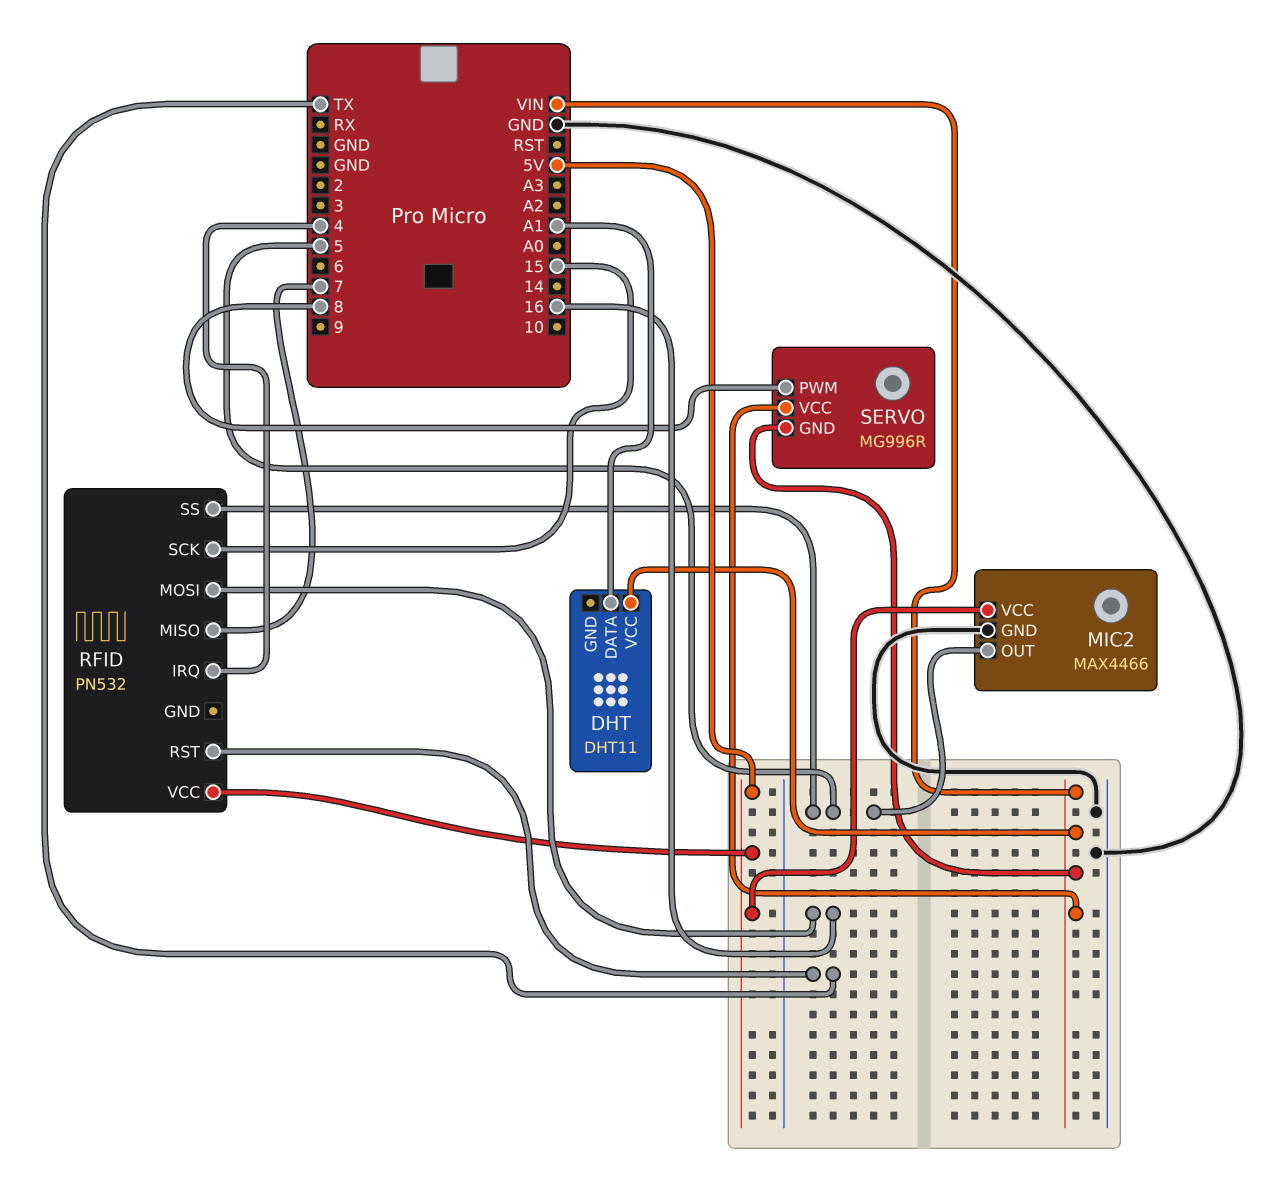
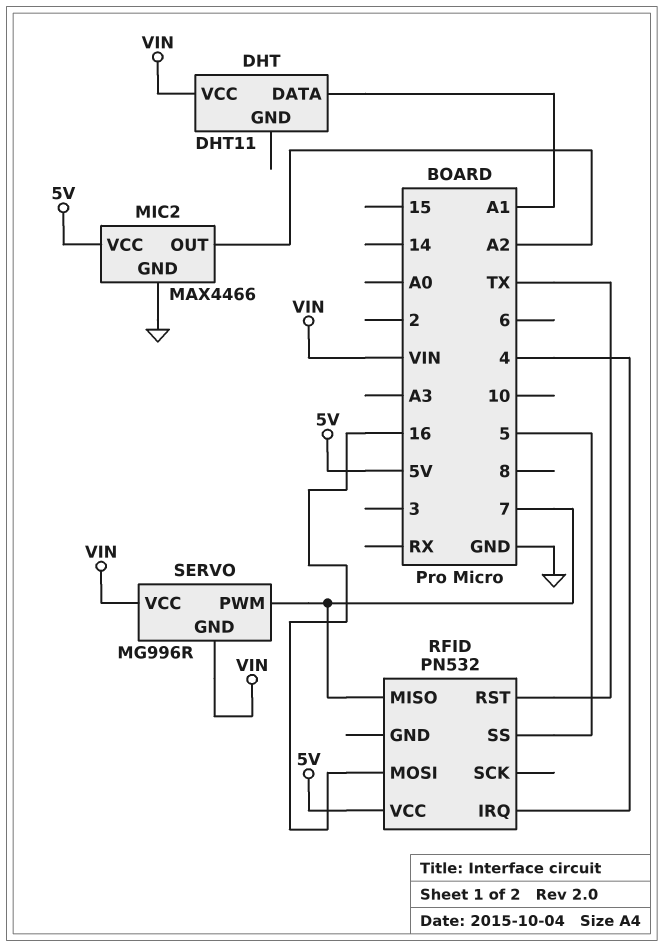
MIC2 pin OUT: 5 -> A2
RFID pin SCK: 15 -> none
SERVO pin PWM: 8 -> 7

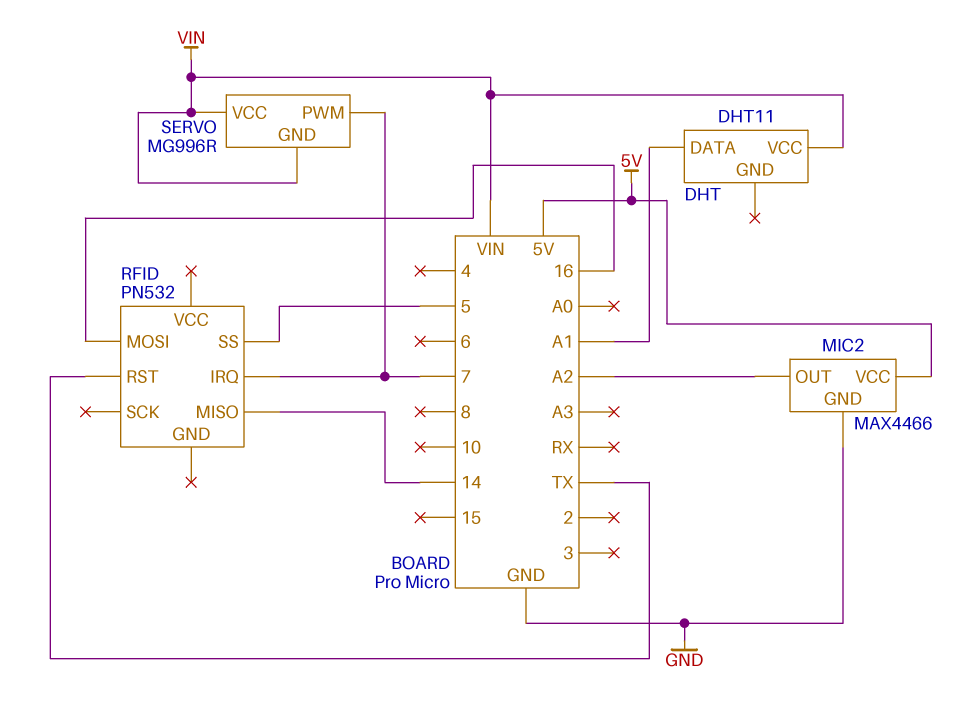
RFID pin IRQ: 4 -> 7
RFID pin MISO: 7 -> 14
RFID pin VCC: 5V -> none

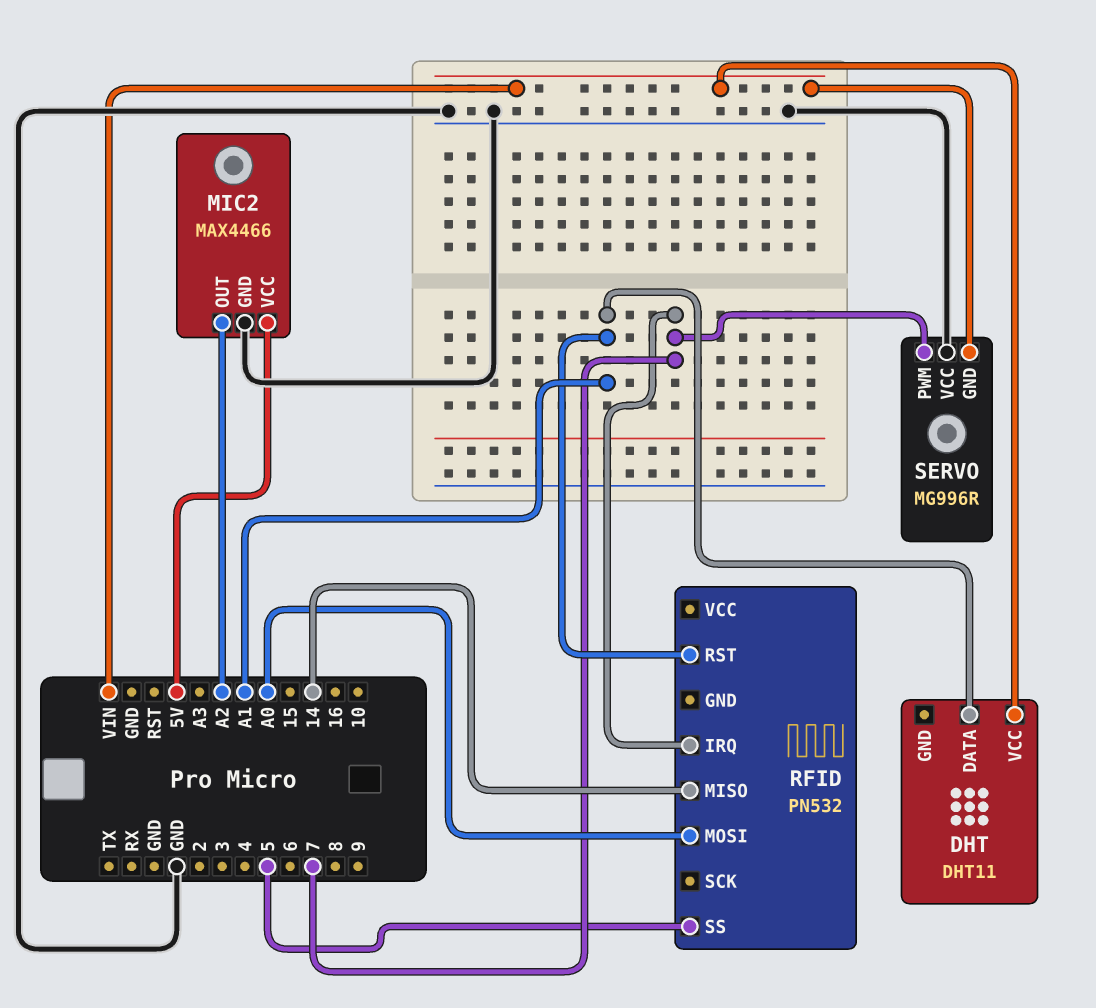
RFID pin MOSI: 16 -> A0
RFID pin RST: TX -> A1
SERVO pin VCC: VIN -> GND

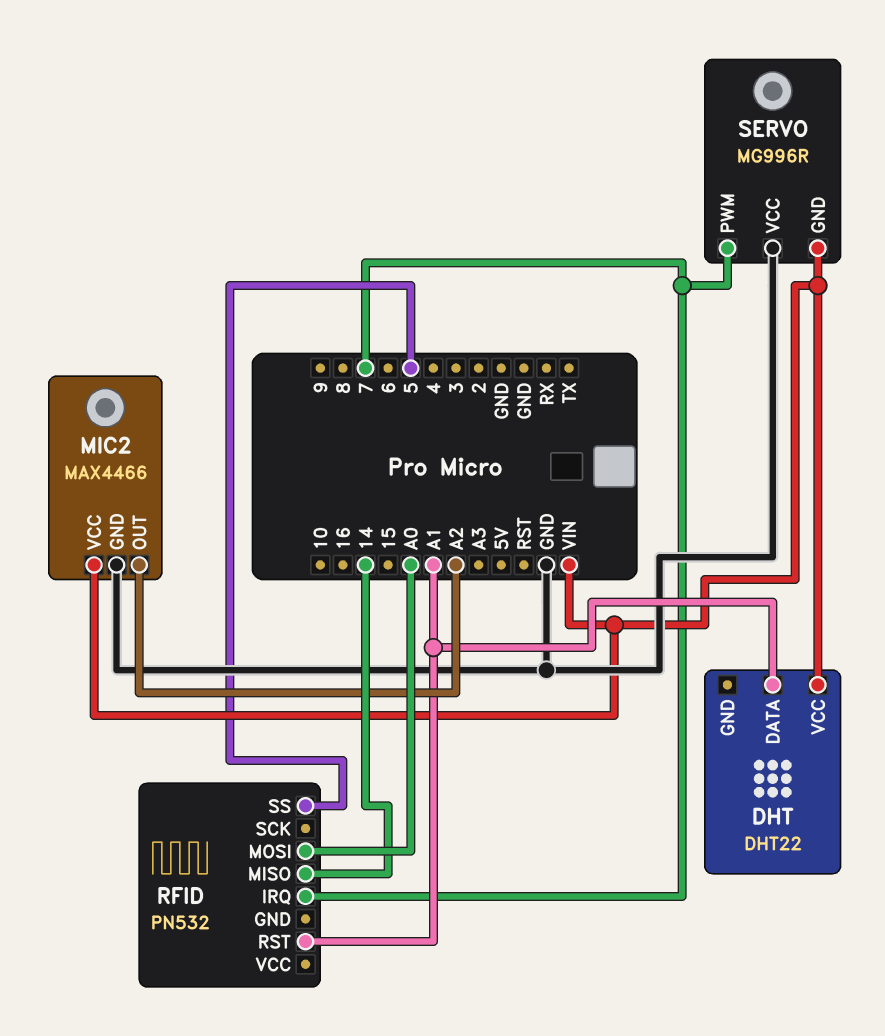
DHT: DHT11 -> DHT22
MIC2 pin VCC: 5V -> VIN

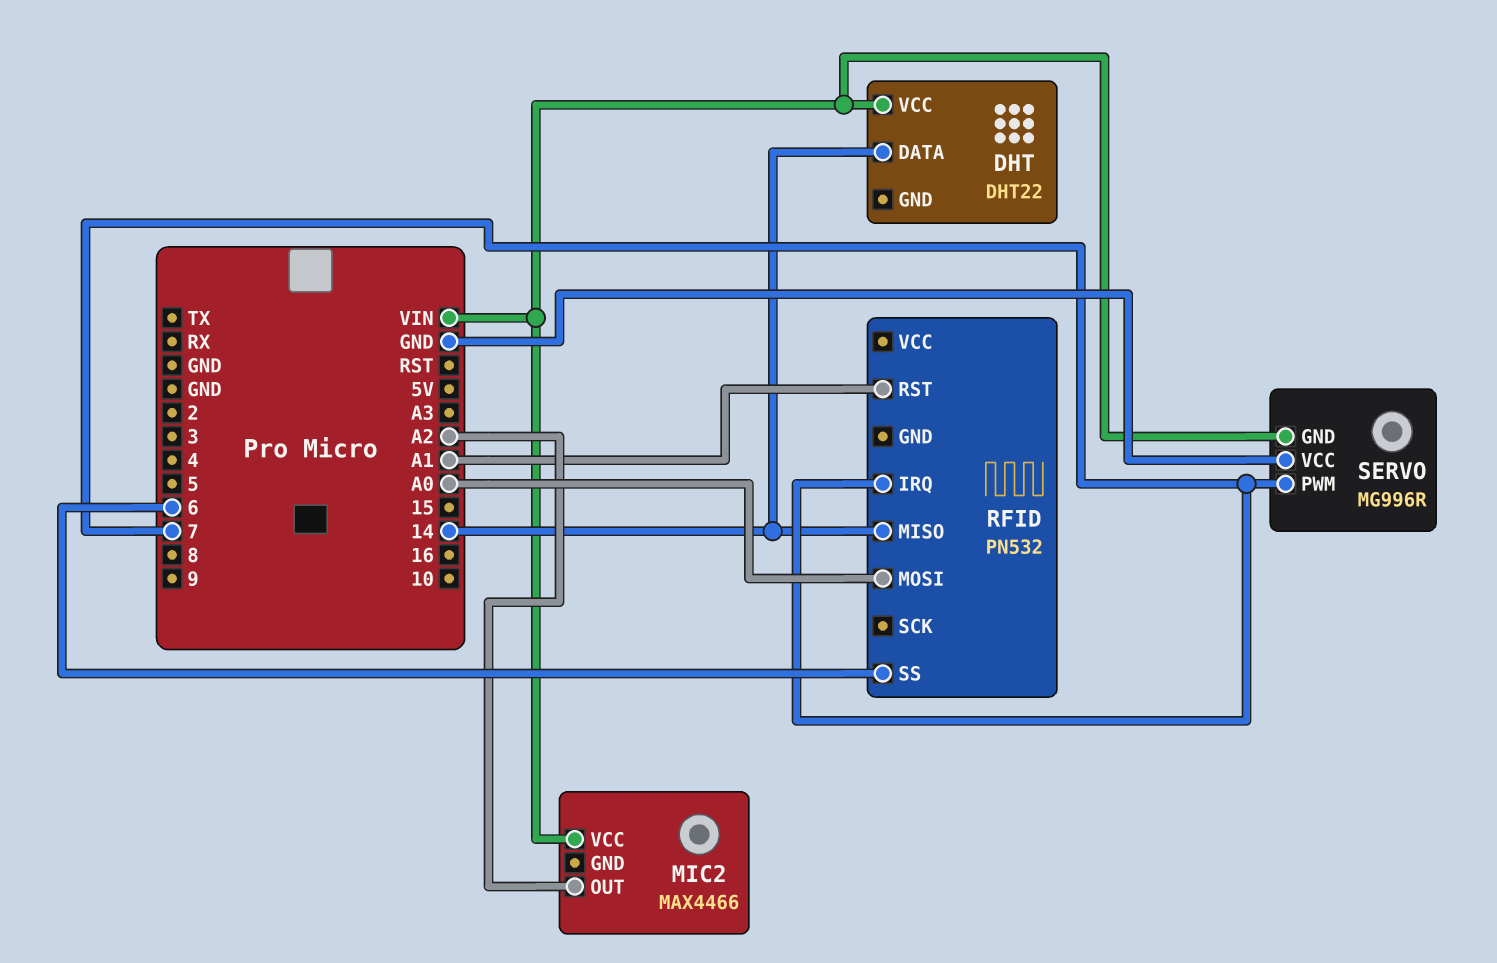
DHT pin DATA: A1 -> 14
MIC2 pin GND: GND -> none
RFID pin SS: 5 -> 6

